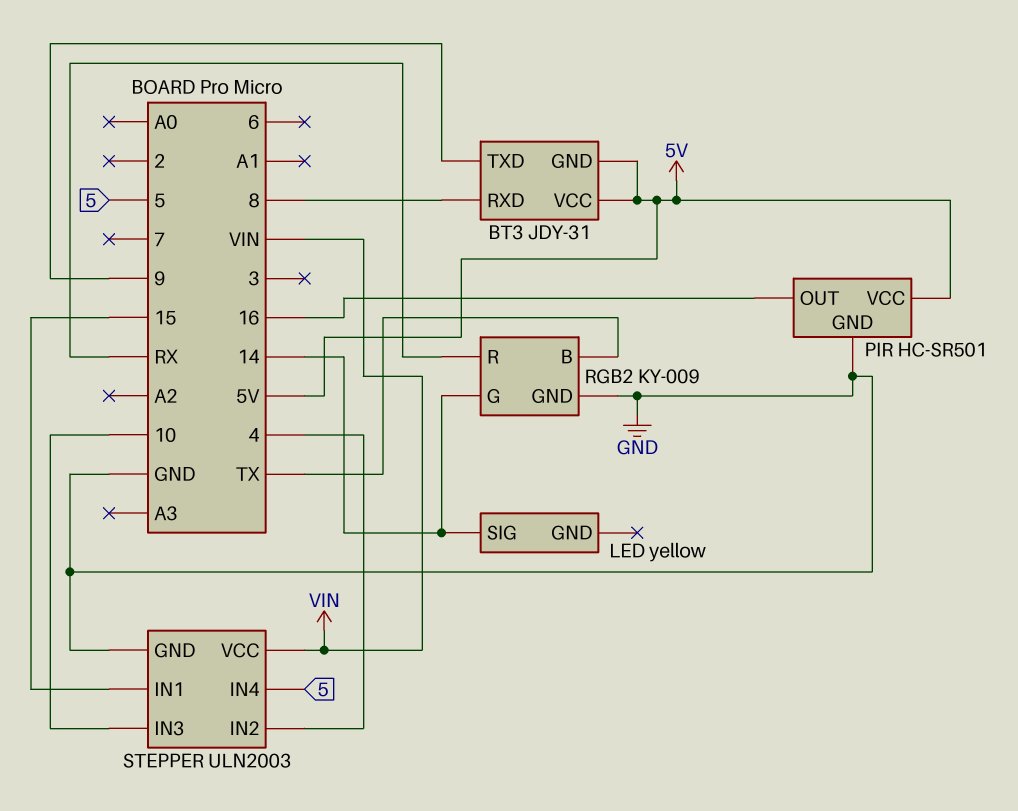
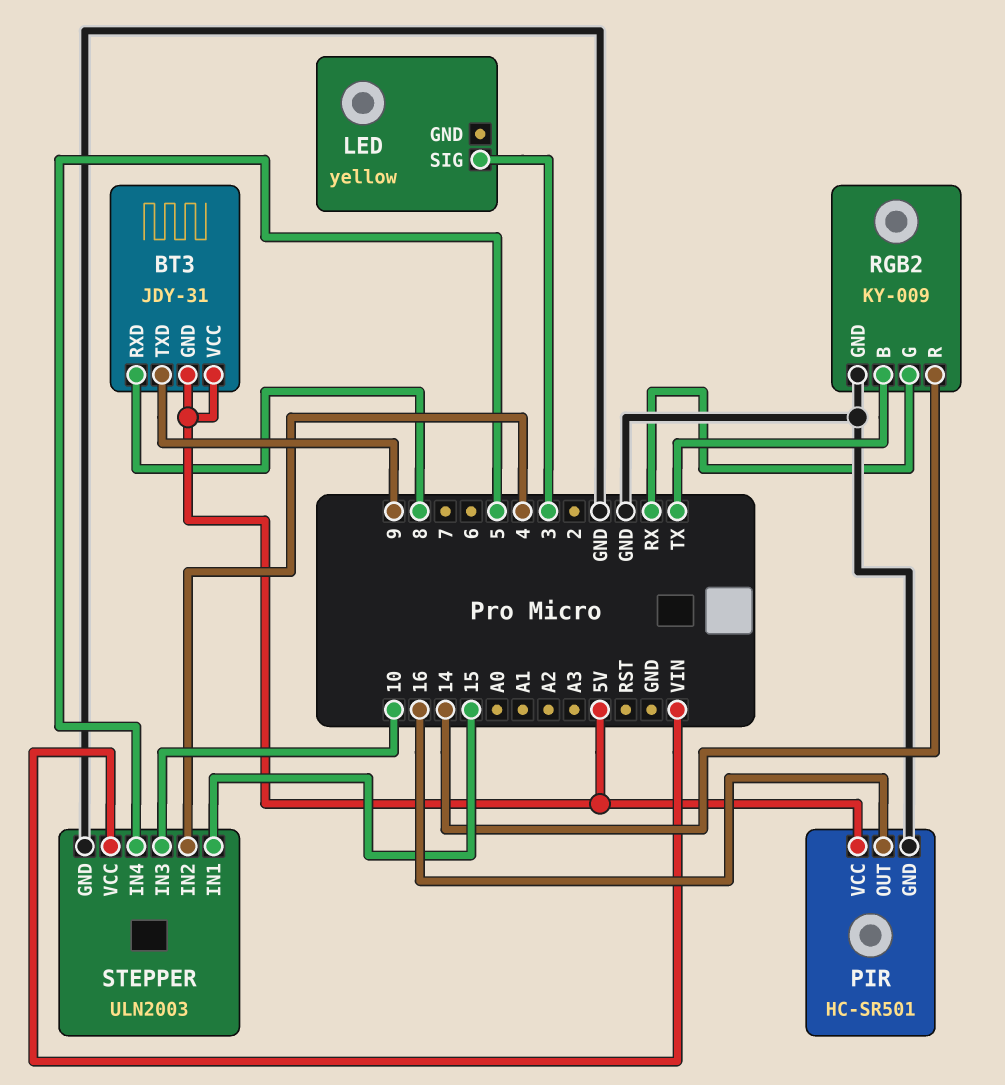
LED pin SIG: 14 -> 3
RGB2 pin G: 14 -> RX
RGB2 pin R: RX -> 14

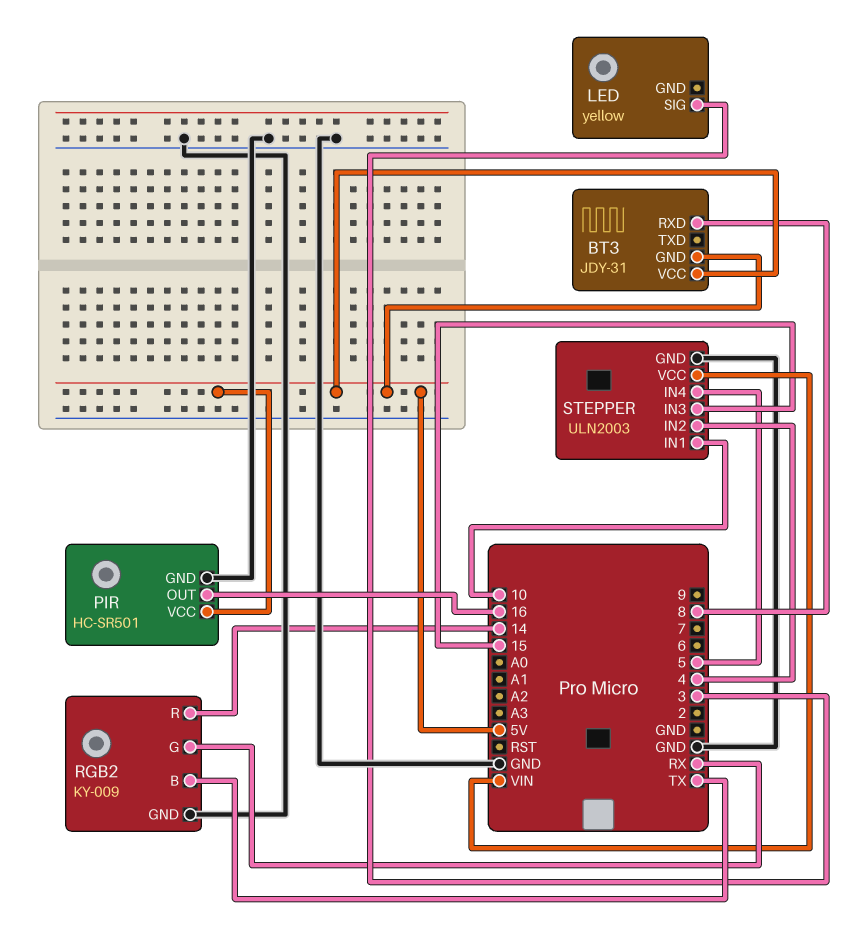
BT3 pin TXD: 9 -> none
STEPPER pin IN1: 15 -> 10
STEPPER pin IN3: 10 -> 15

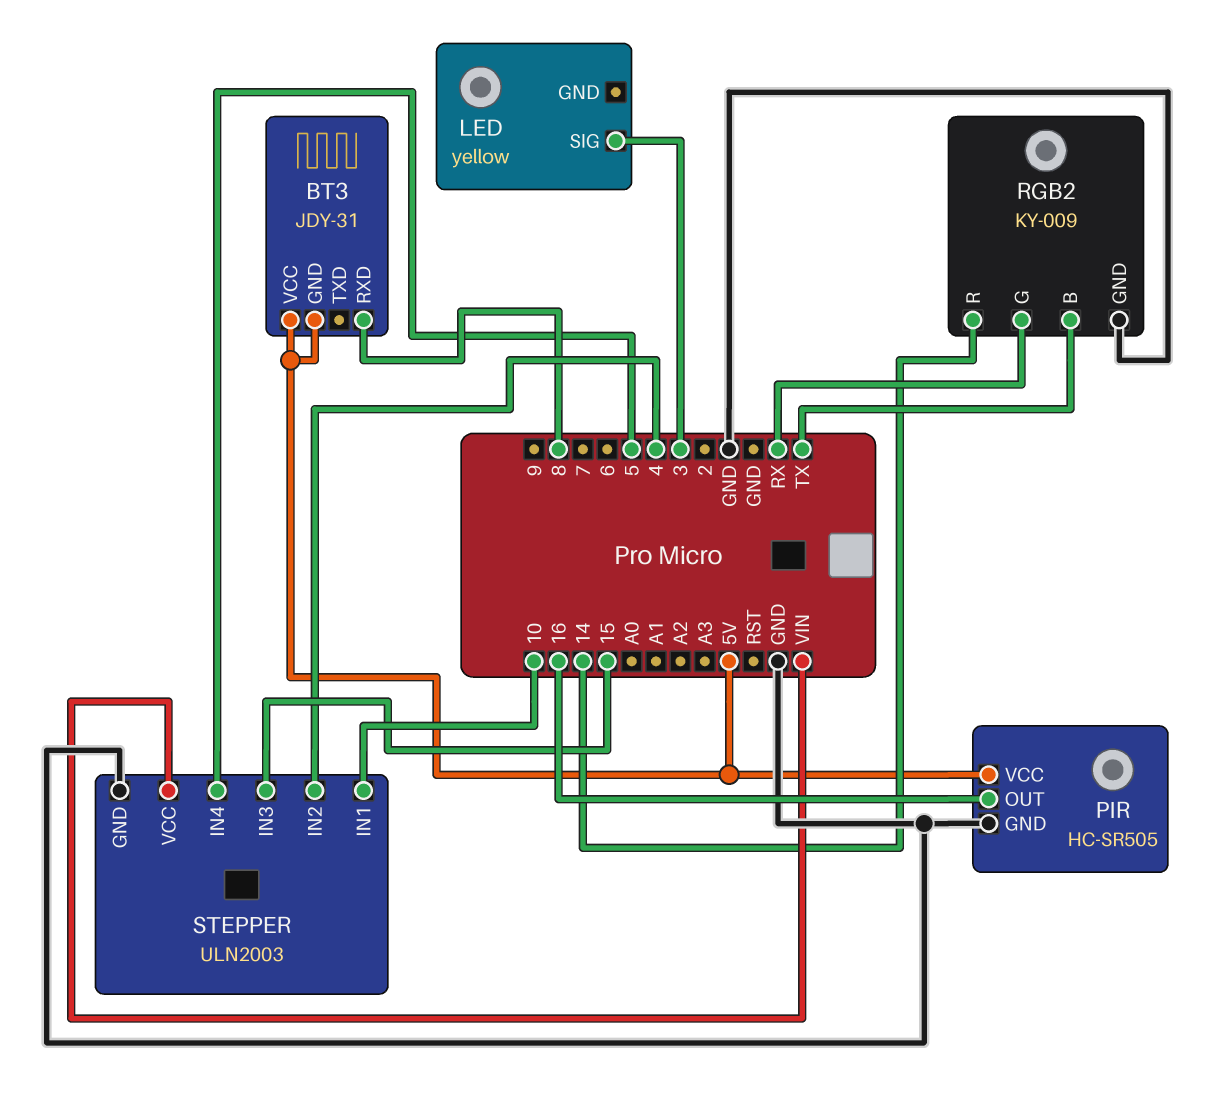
PIR: HC-SR501 -> HC-SR505

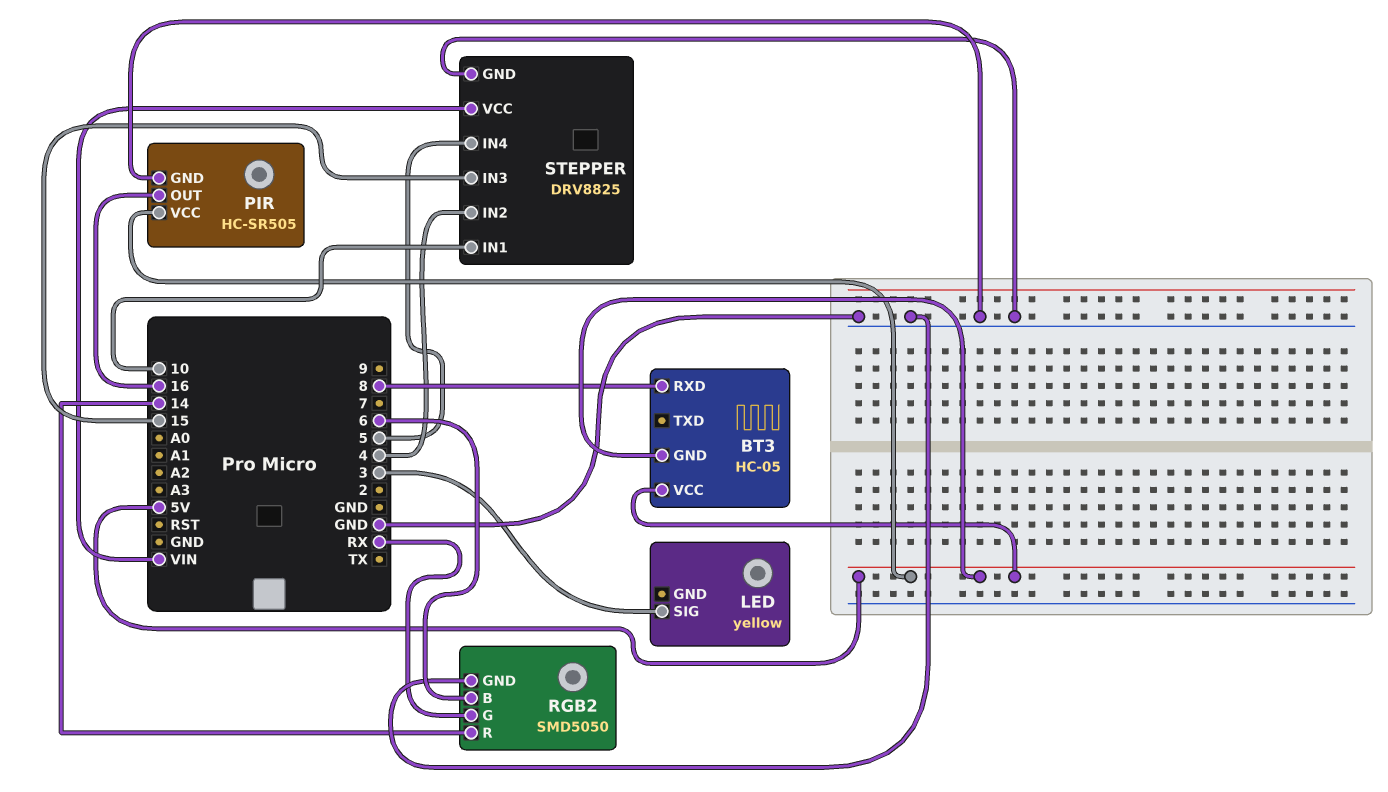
BT3: JDY-31 -> HC-05
RGB2: KY-009 -> SMD5050
RGB2 pin B: TX -> 6
STEPPER: ULN2003 -> DRV8825

